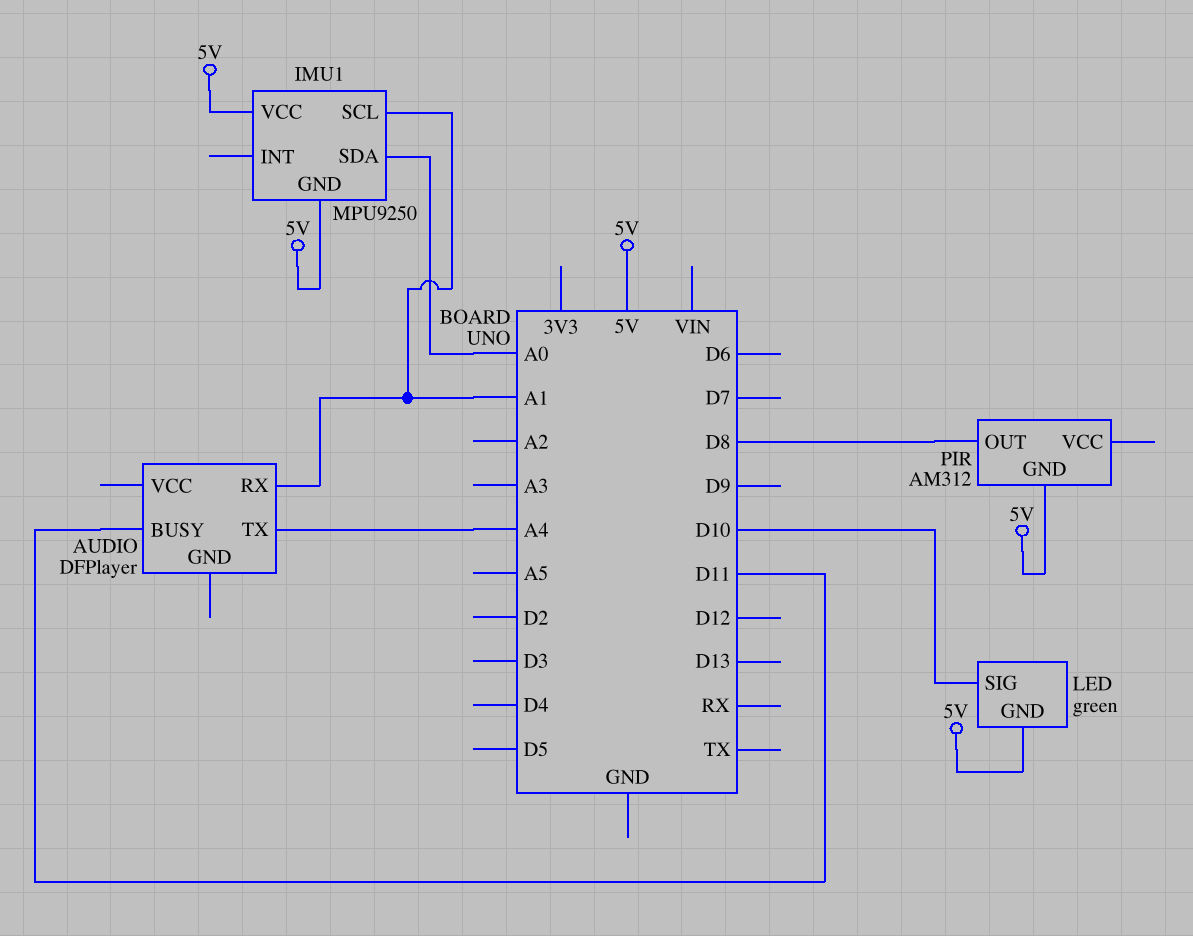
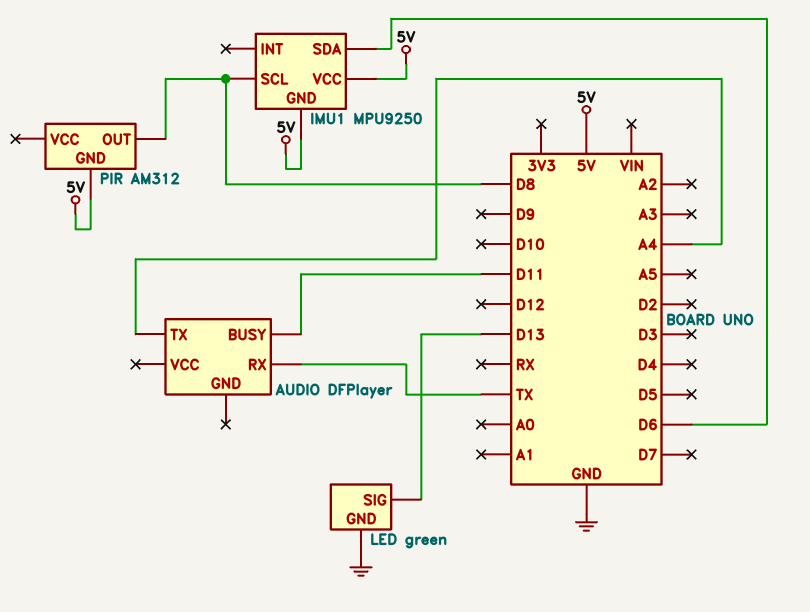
AUDIO pin RX: A1 -> TX
IMU1 pin SCL: A1 -> D8
IMU1 pin SDA: A0 -> D6
LED pin GND: 5V -> GND
LED pin SIG: D10 -> D13

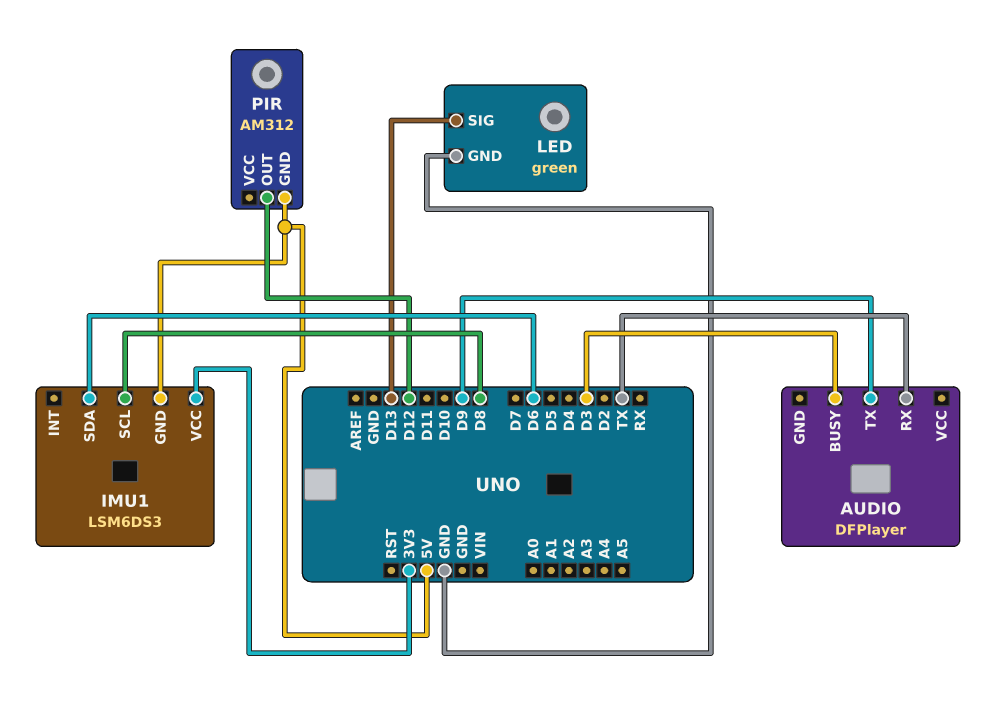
AUDIO pin BUSY: D11 -> D3
AUDIO pin TX: A4 -> D9
IMU1: MPU9250 -> LSM6DS3
IMU1 pin VCC: 5V -> 3V3
PIR pin OUT: D8 -> D12

